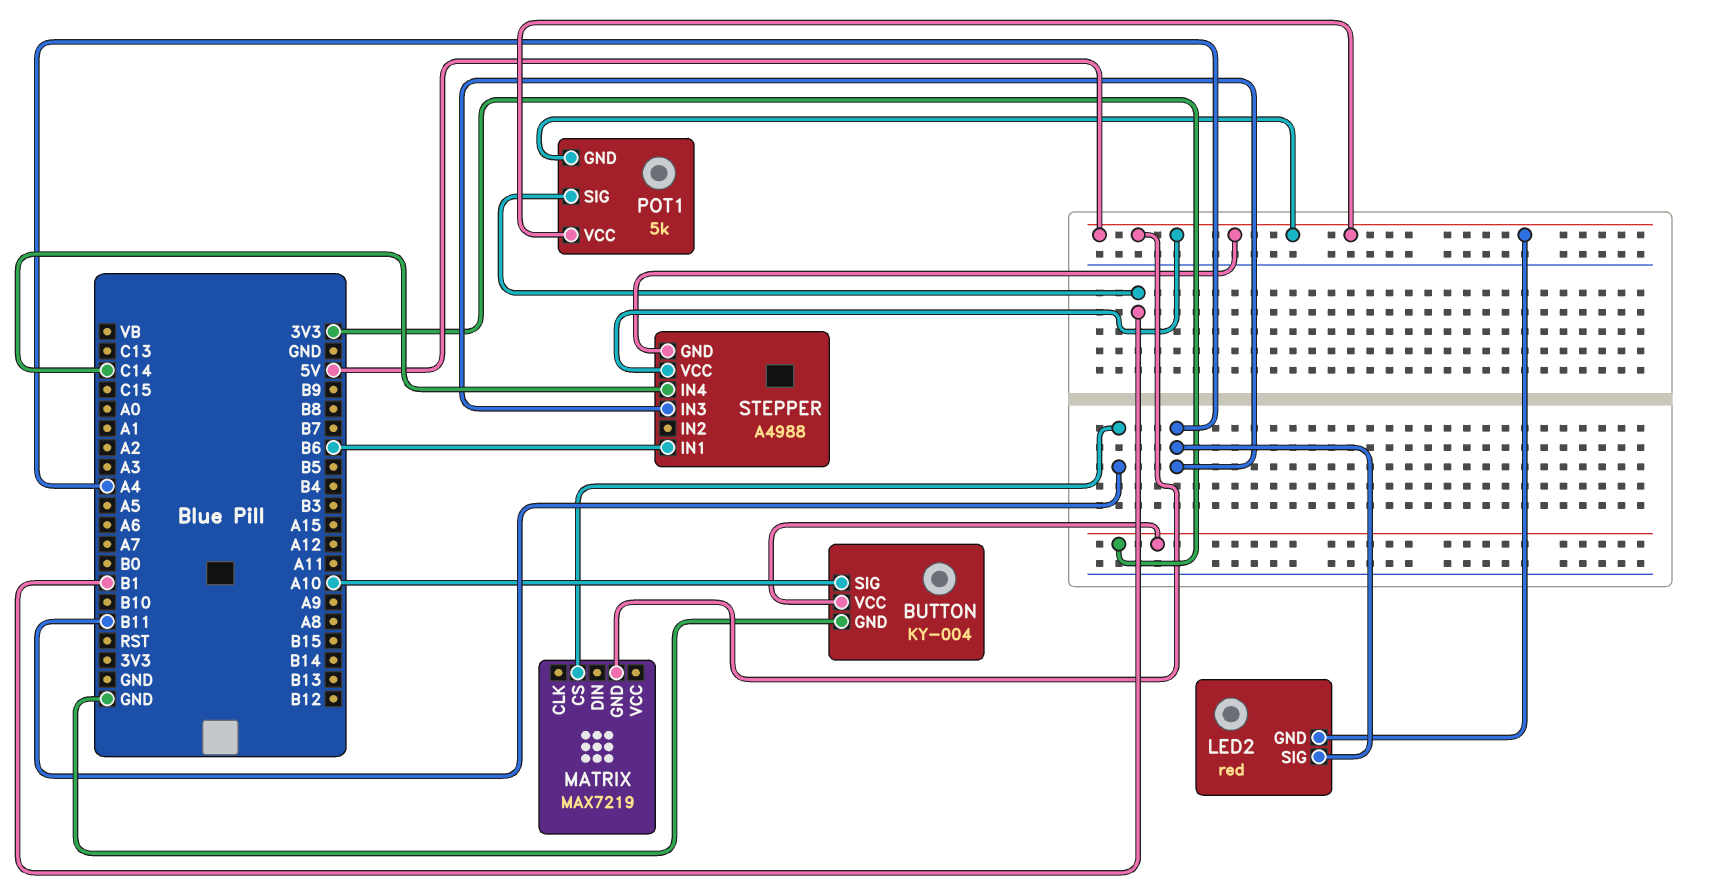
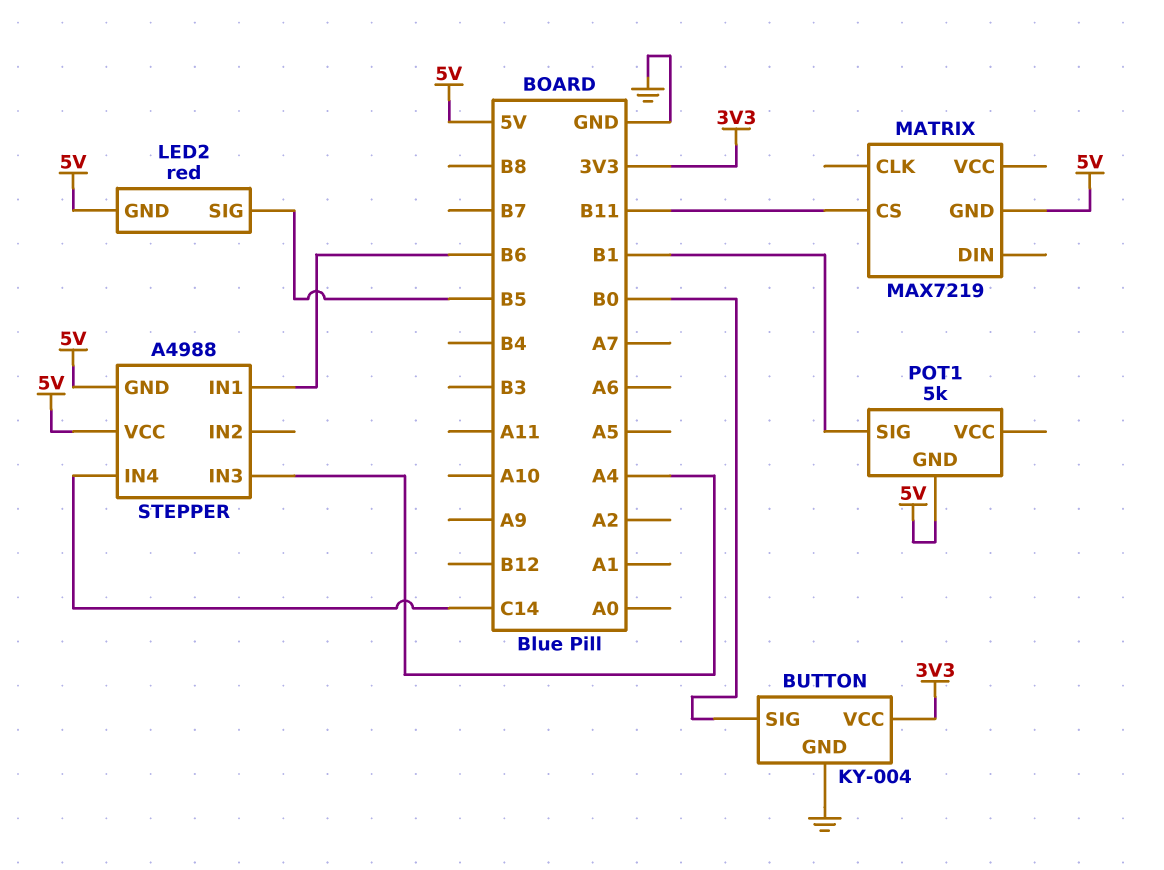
BUTTON pin SIG: A10 -> B0
LED2 pin SIG: A4 -> B5
POT1 pin VCC: 5V -> none

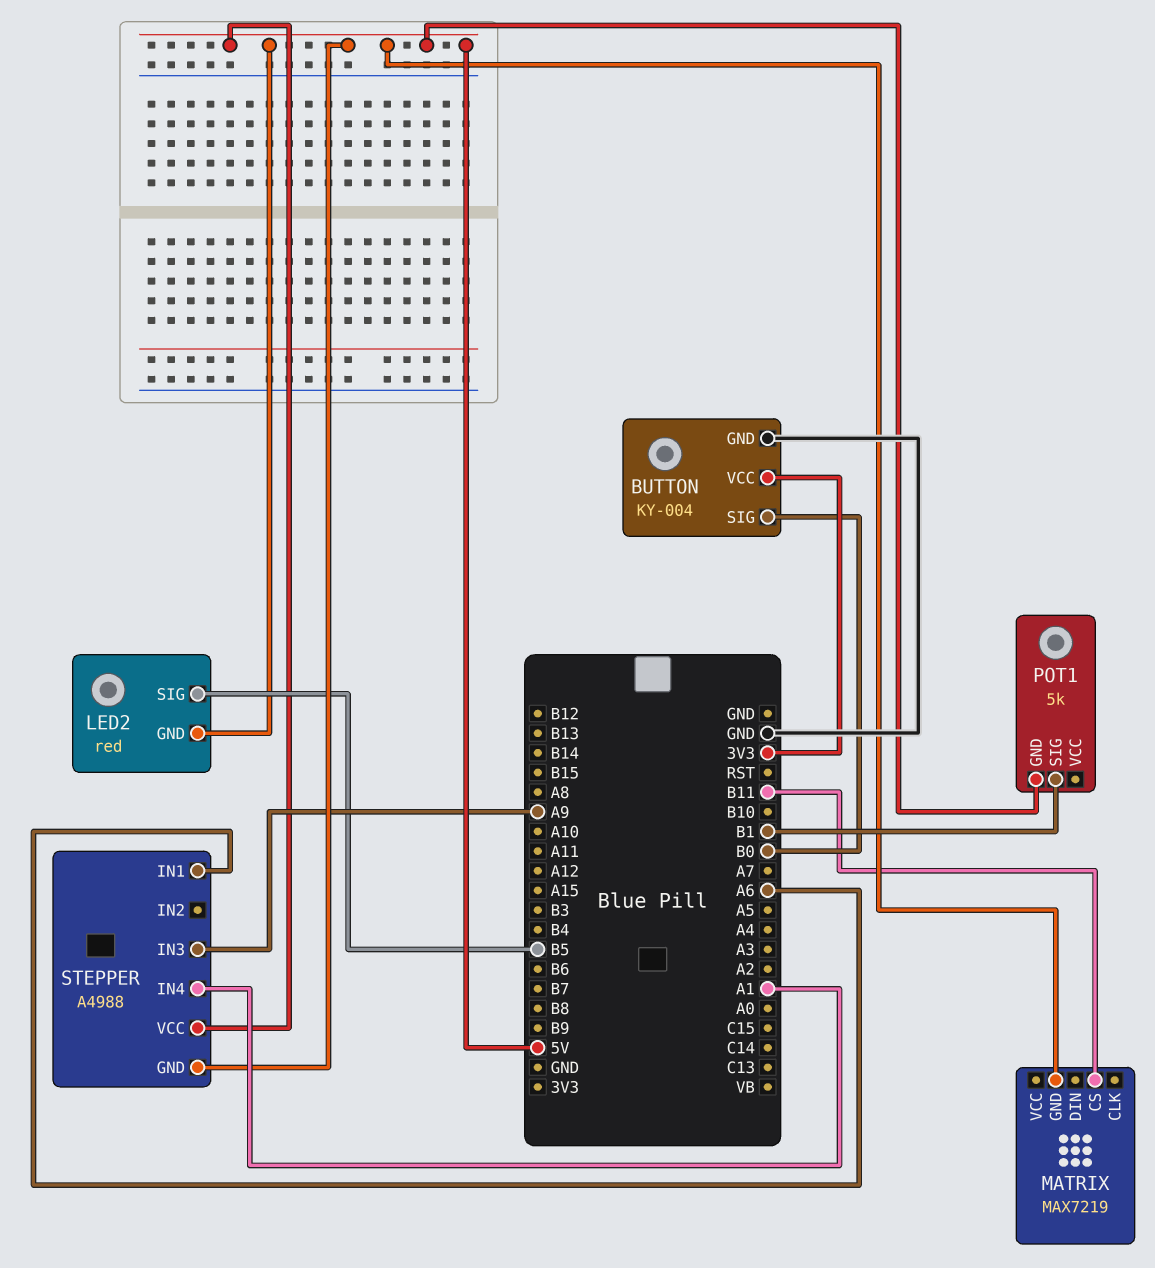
STEPPER pin IN1: B6 -> A6
STEPPER pin IN3: A4 -> A9
STEPPER pin IN4: C14 -> A1

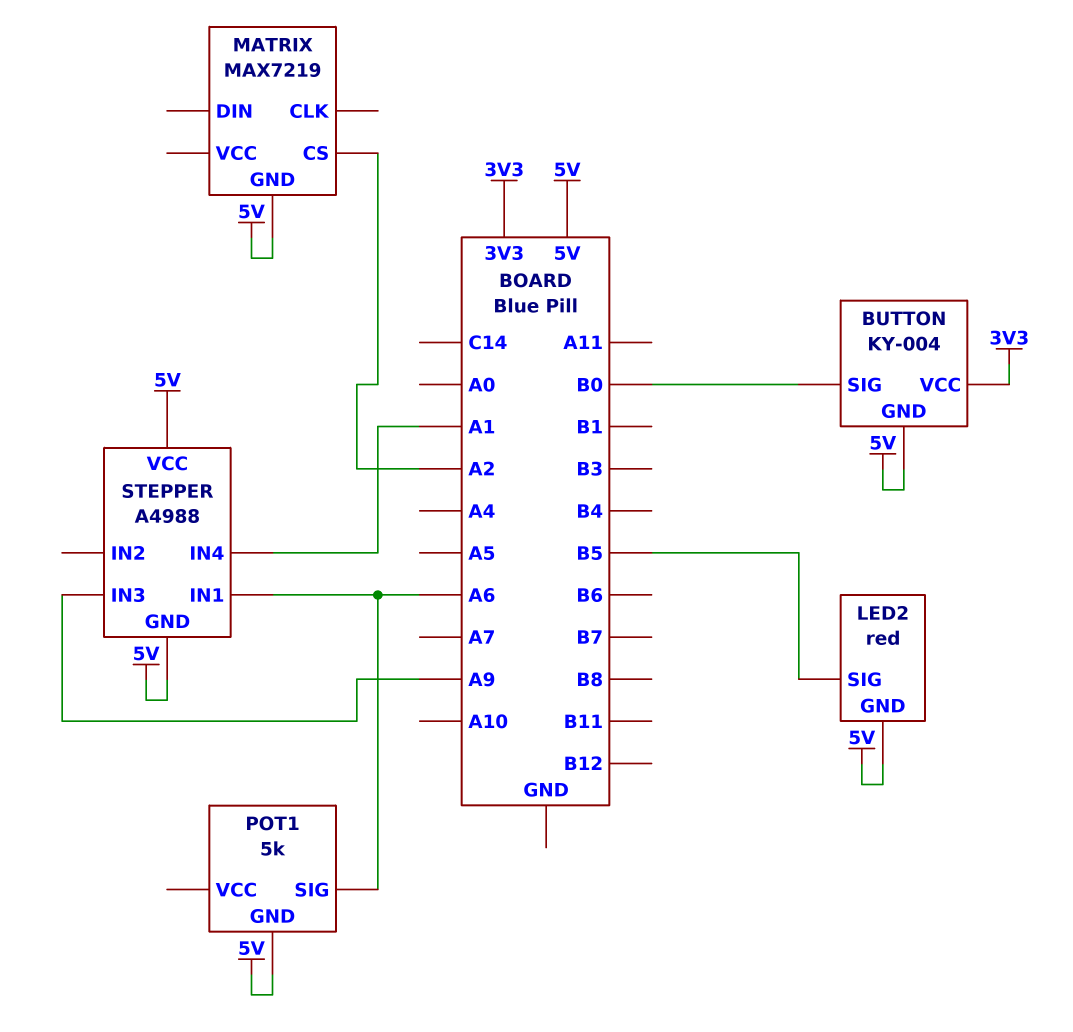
BUTTON pin GND: GND -> 5V
MATRIX pin CS: B11 -> A2
POT1 pin SIG: B1 -> A6

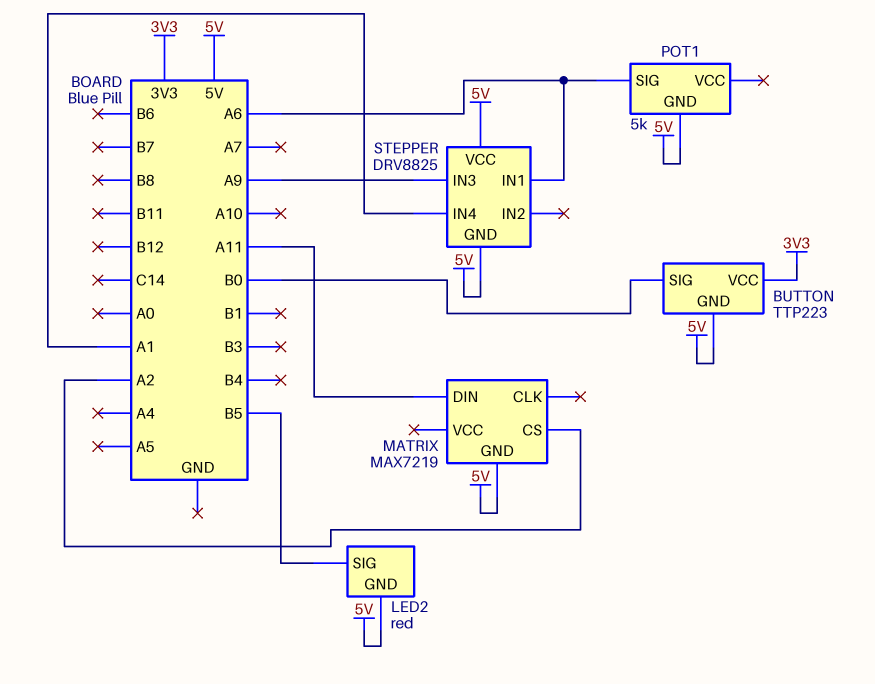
BUTTON: KY-004 -> TTP223
MATRIX pin DIN: none -> A11
STEPPER: A4988 -> DRV8825

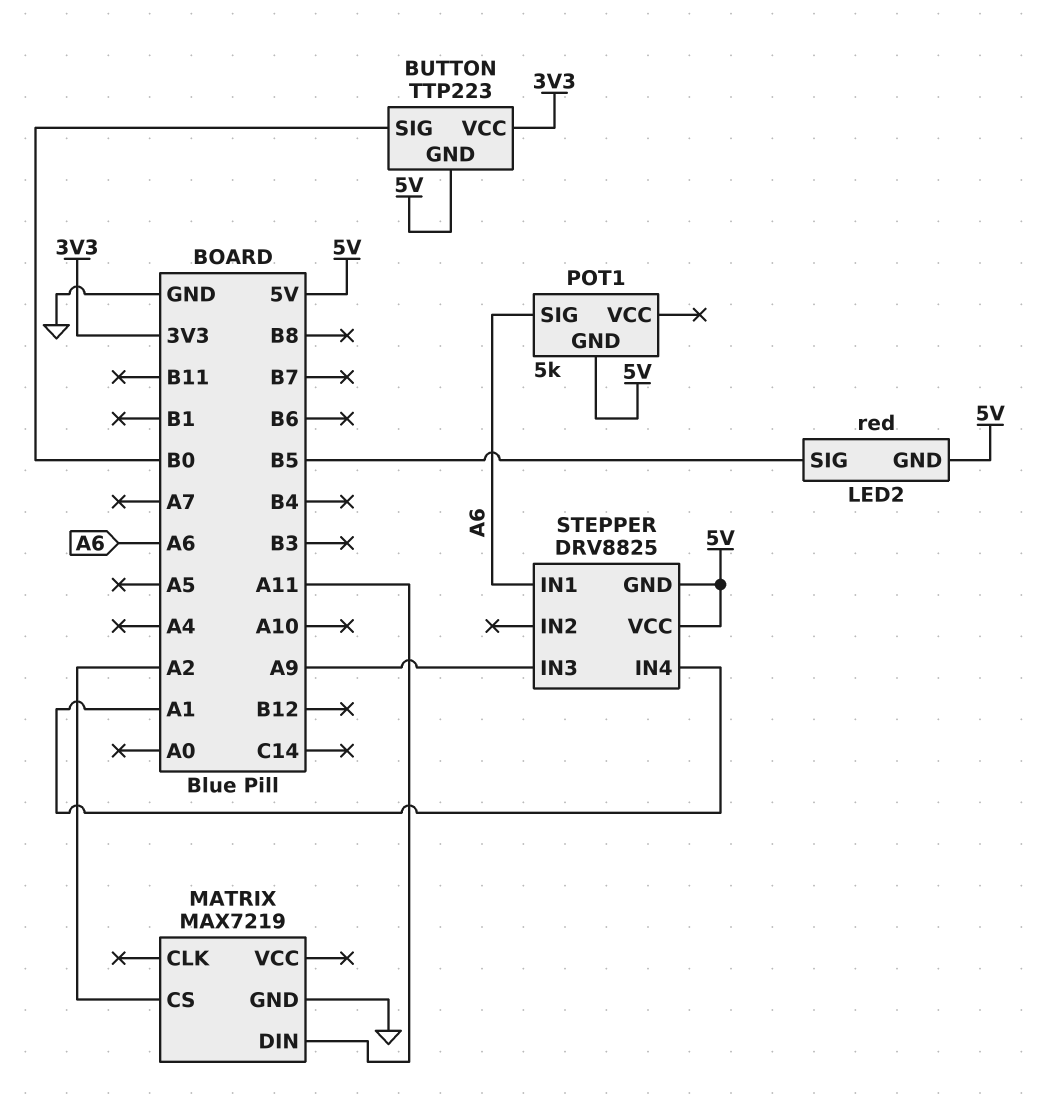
MATRIX pin GND: 5V -> GND

